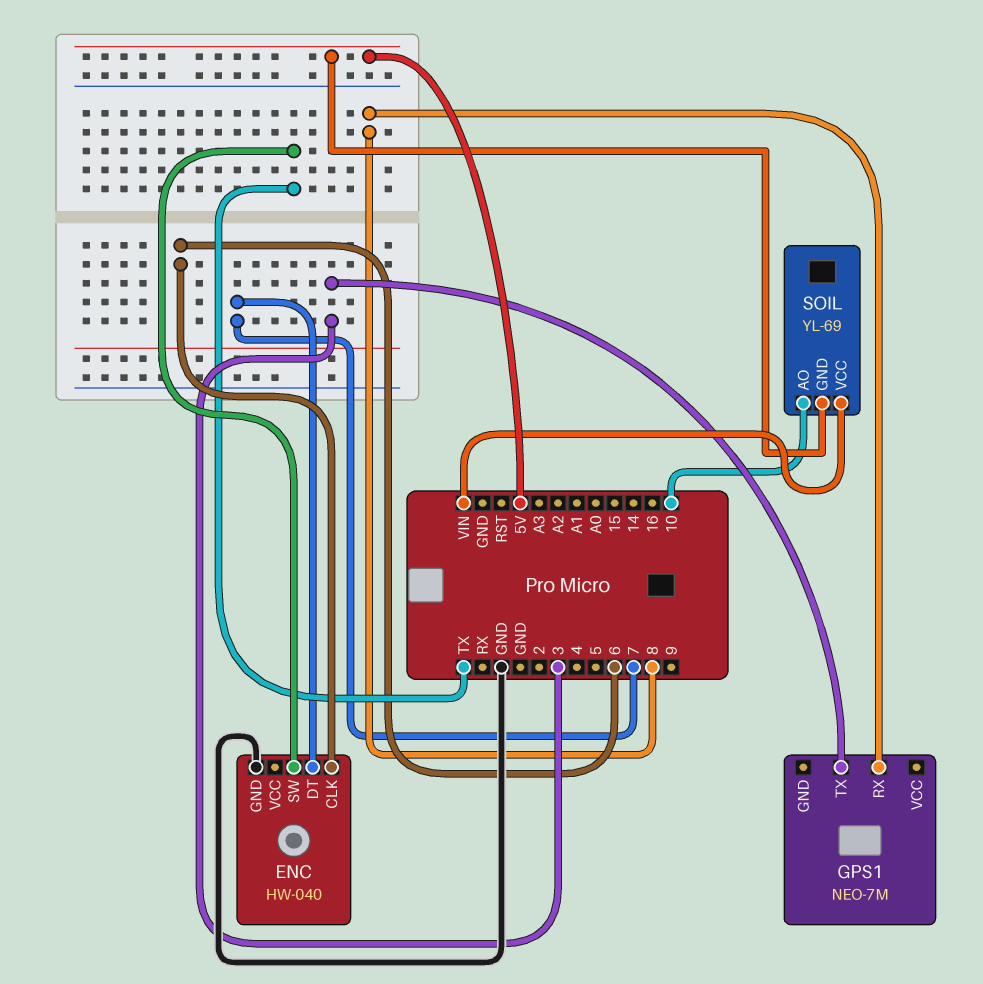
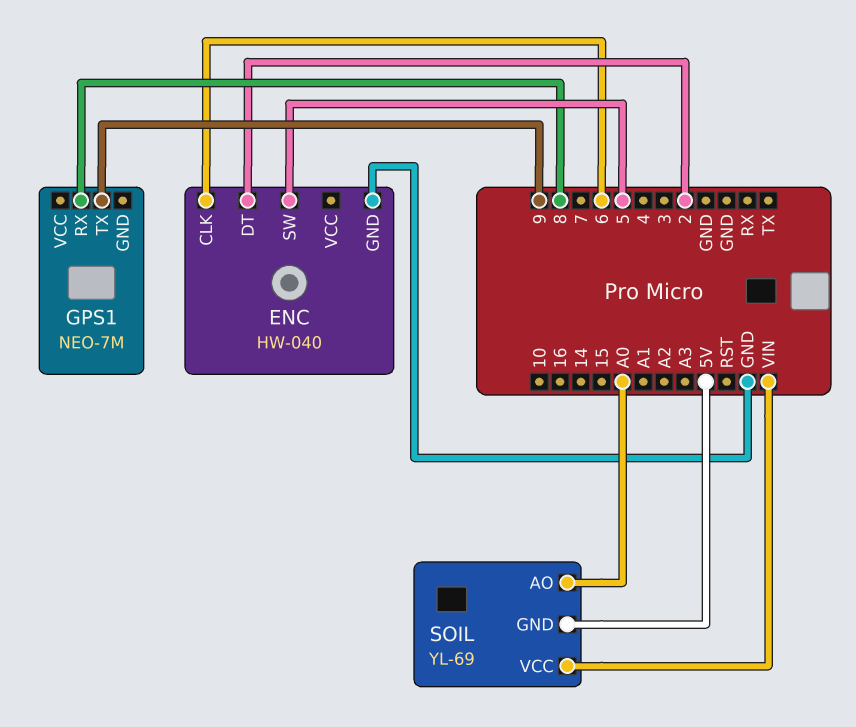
ENC pin DT: 7 -> 2
ENC pin SW: TX -> 5
GPS1 pin TX: 3 -> 9
SOIL pin AO: 10 -> A0

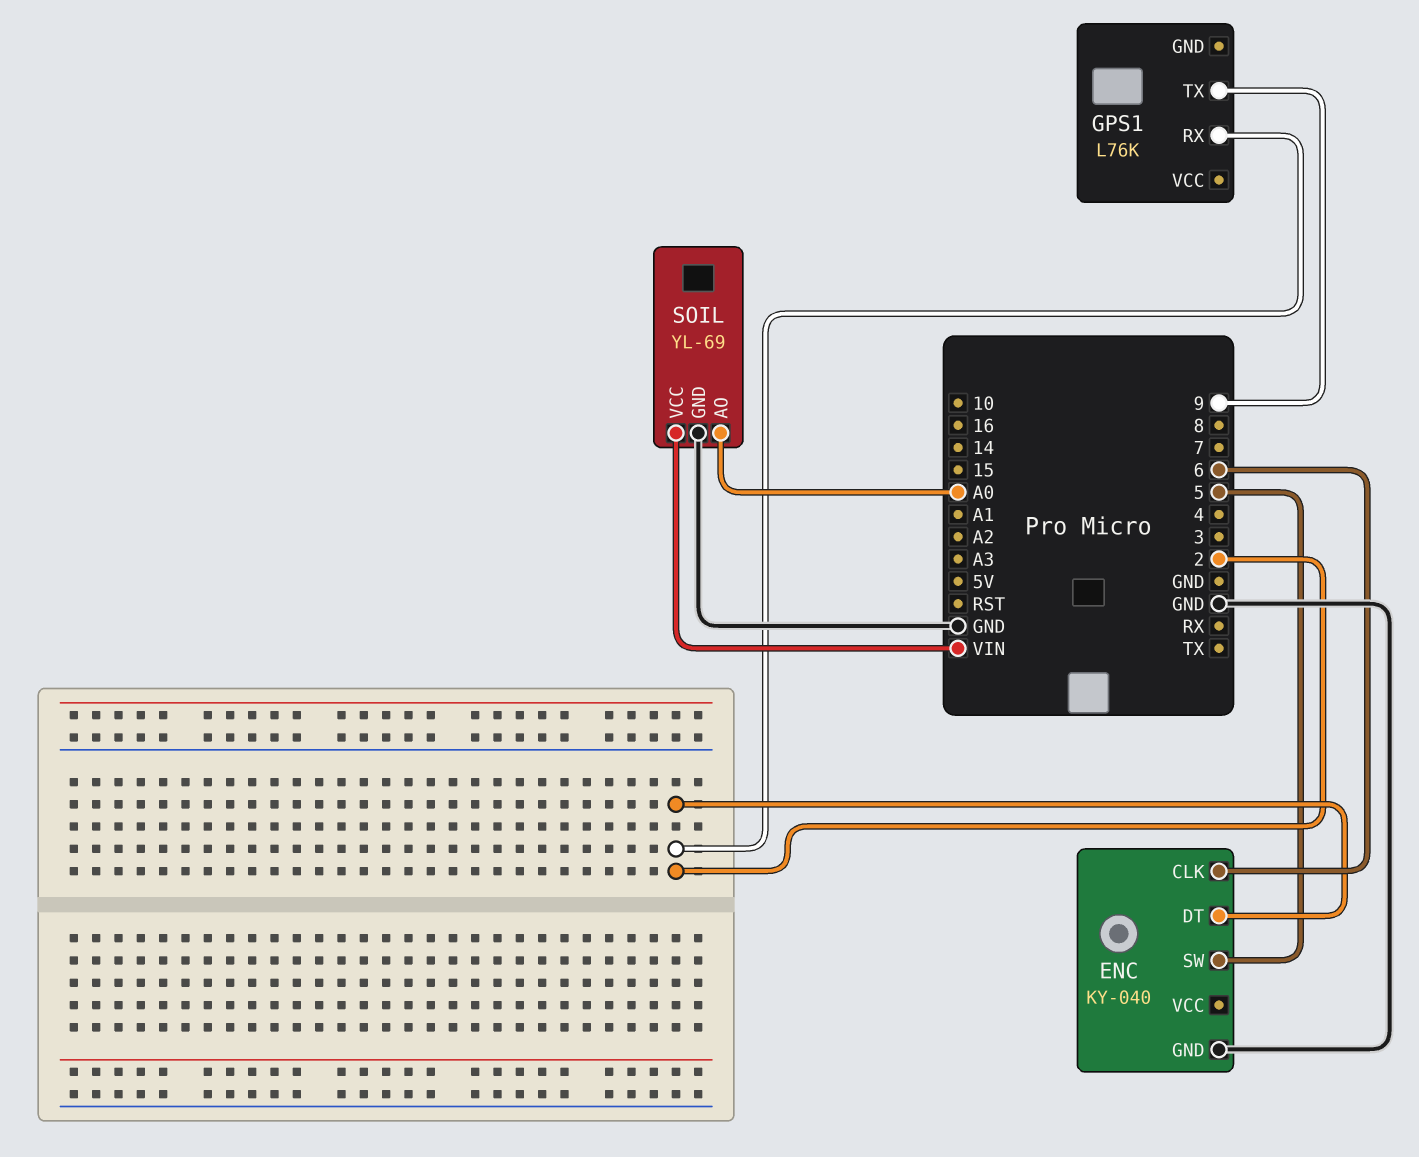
ENC: HW-040 -> KY-040
GPS1: NEO-7M -> L76K
GPS1 pin RX: 8 -> 2
SOIL pin GND: 5V -> GND

